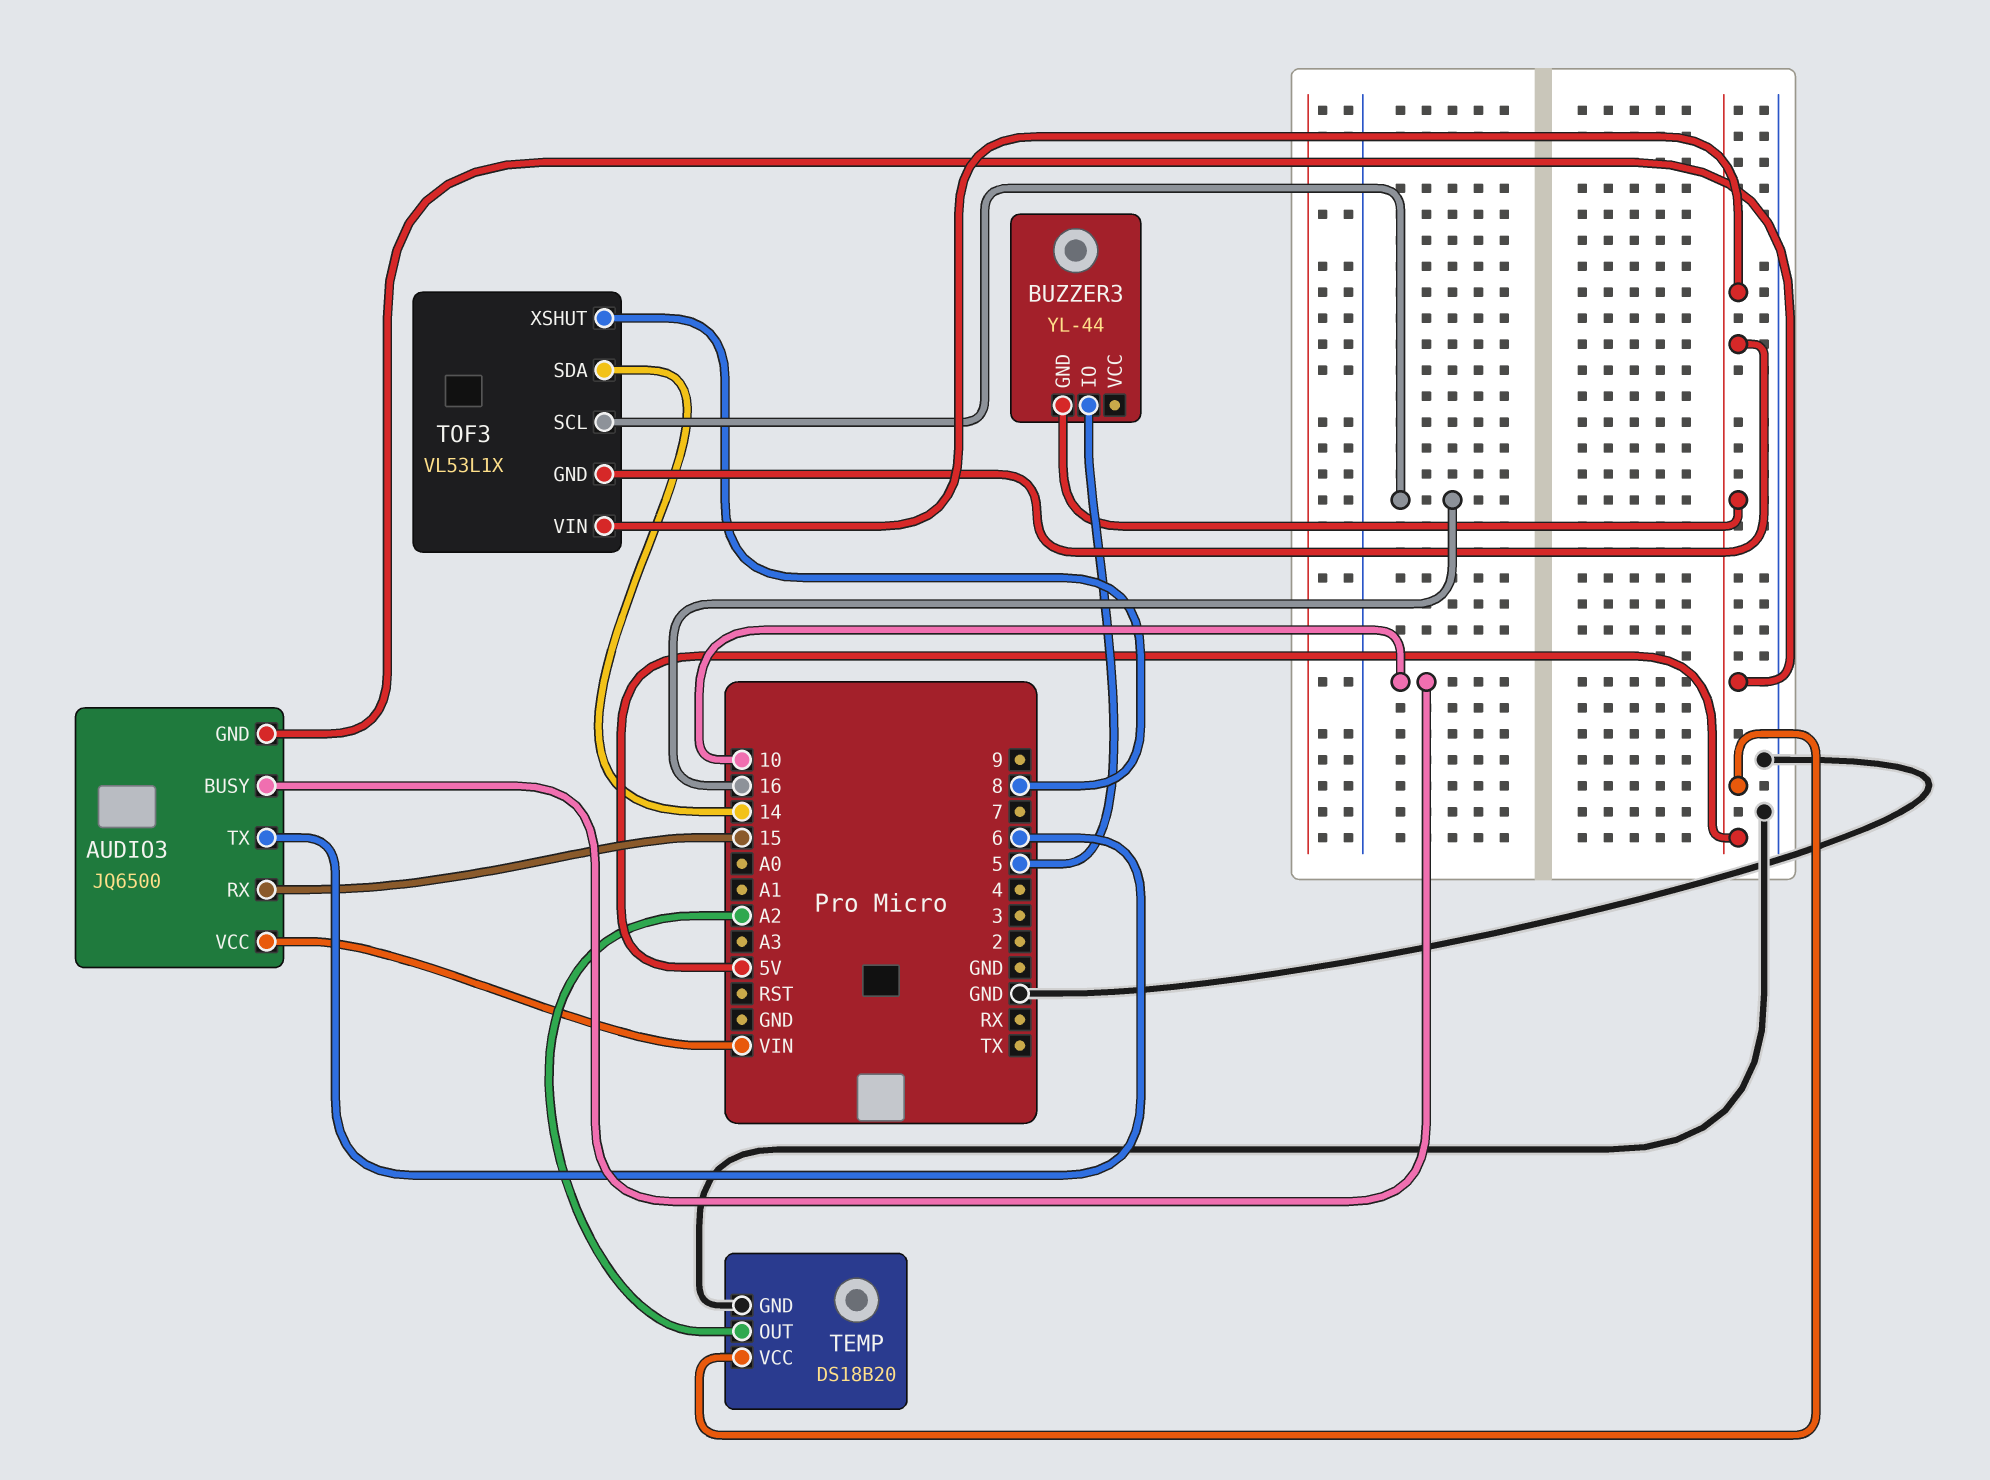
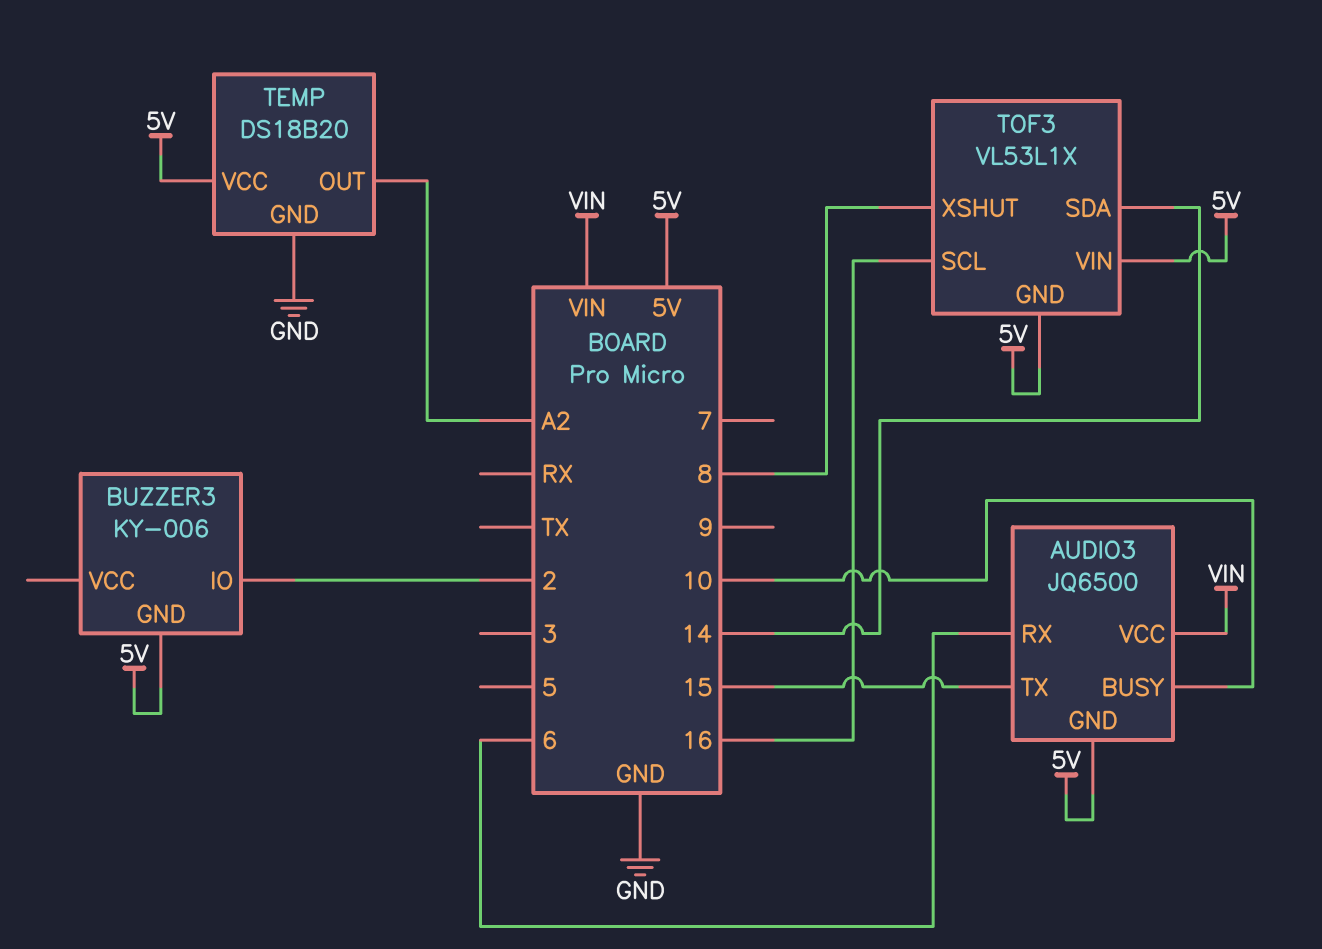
AUDIO3 pin RX: 15 -> 6
AUDIO3 pin TX: 6 -> 15
BUZZER3: YL-44 -> KY-006
BUZZER3 pin IO: 5 -> 2

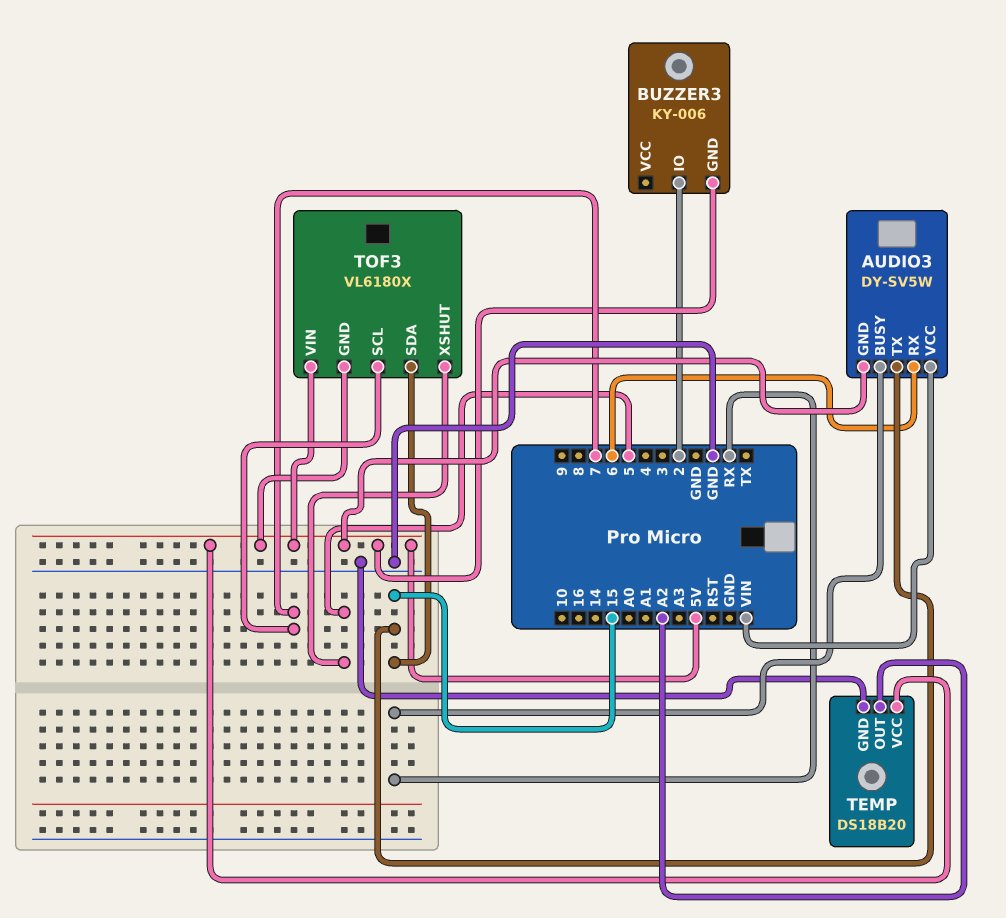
AUDIO3: JQ6500 -> DY-SV5W
AUDIO3 pin BUSY: 10 -> RX
TOF3: VL53L1X -> VL6180X
TOF3 pin SCL: 16 -> 7
TOF3 pin SDA: 14 -> 15
TOF3 pin XSHUT: 8 -> 5

